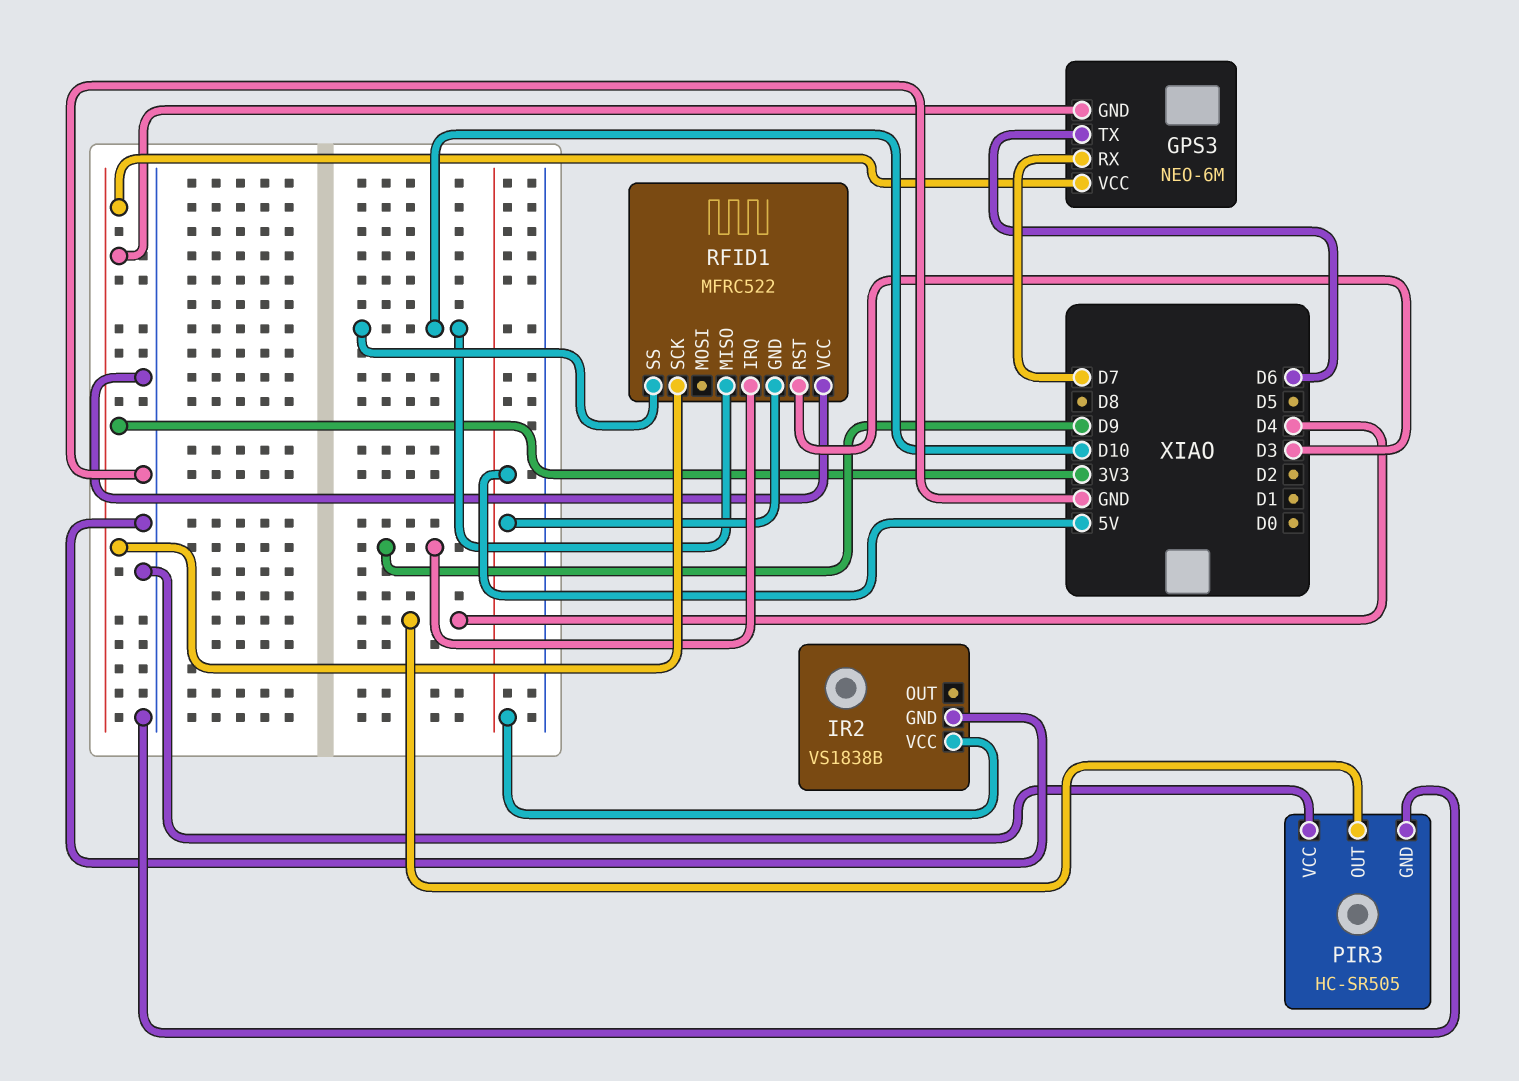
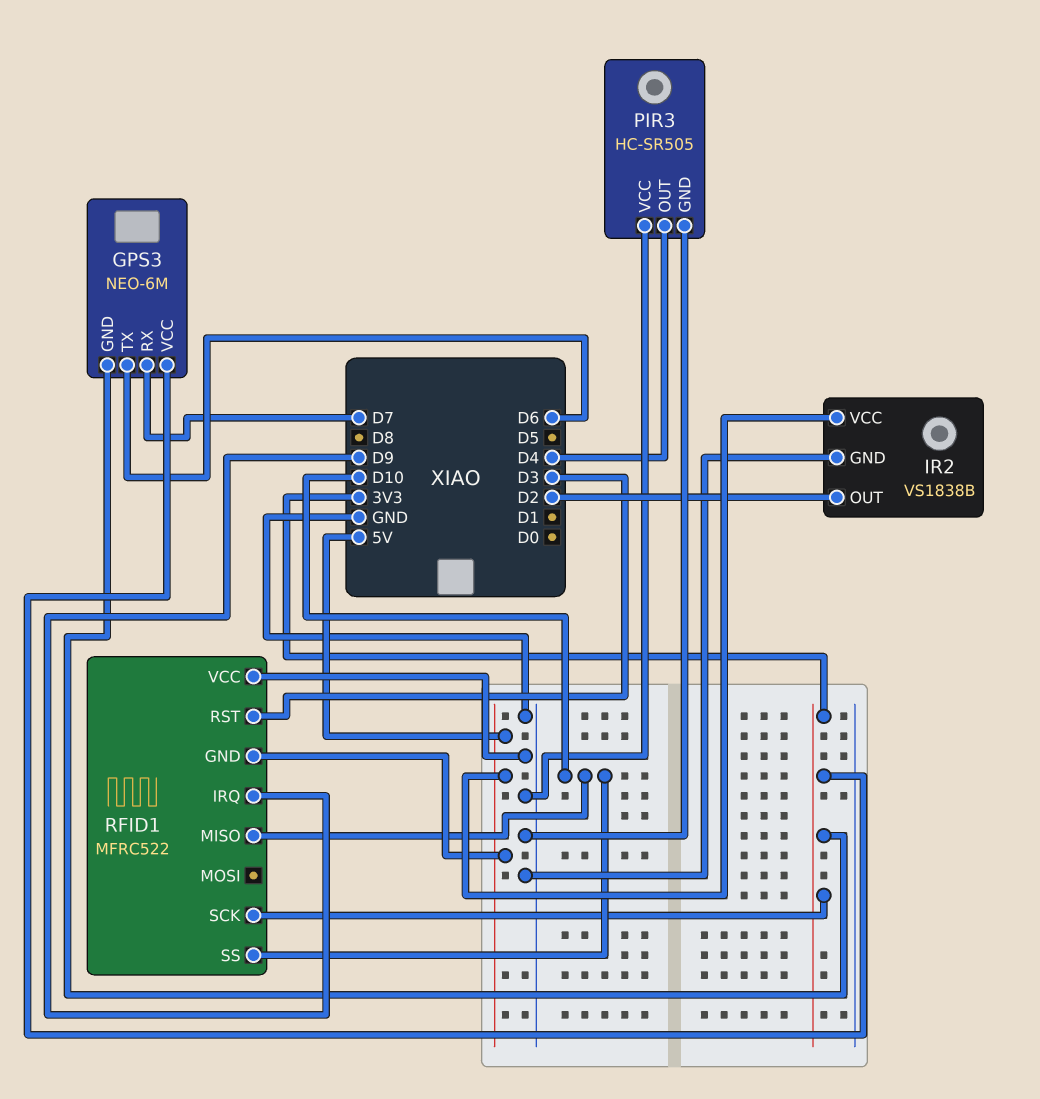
IR2 pin OUT: none -> D2

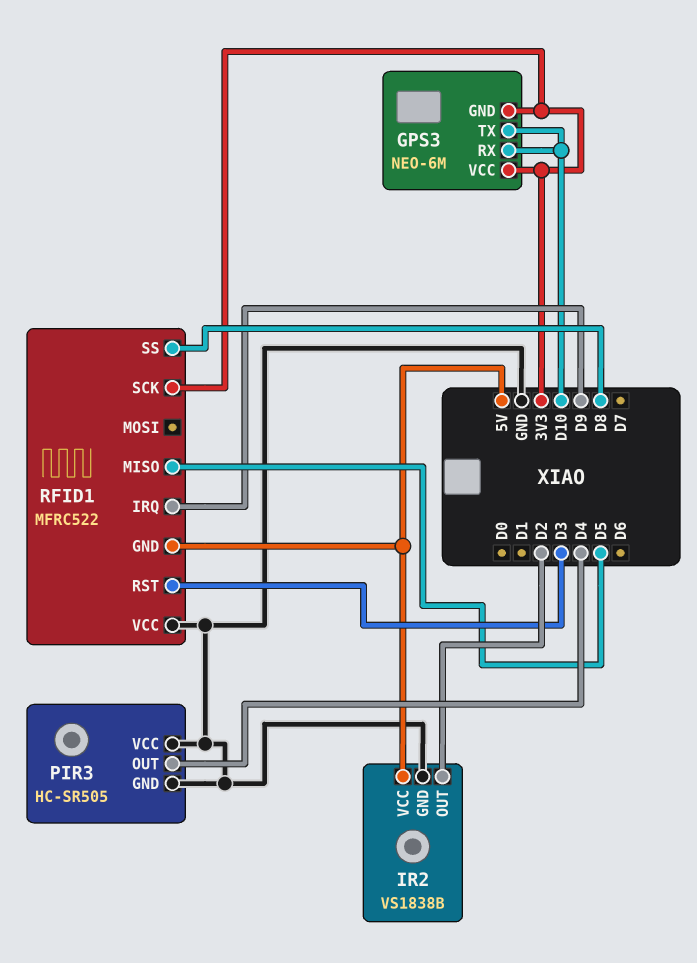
GPS3 pin RX: D7 -> D10
GPS3 pin TX: D6 -> D10
RFID1 pin MISO: D10 -> D5
RFID1 pin SS: D10 -> D8

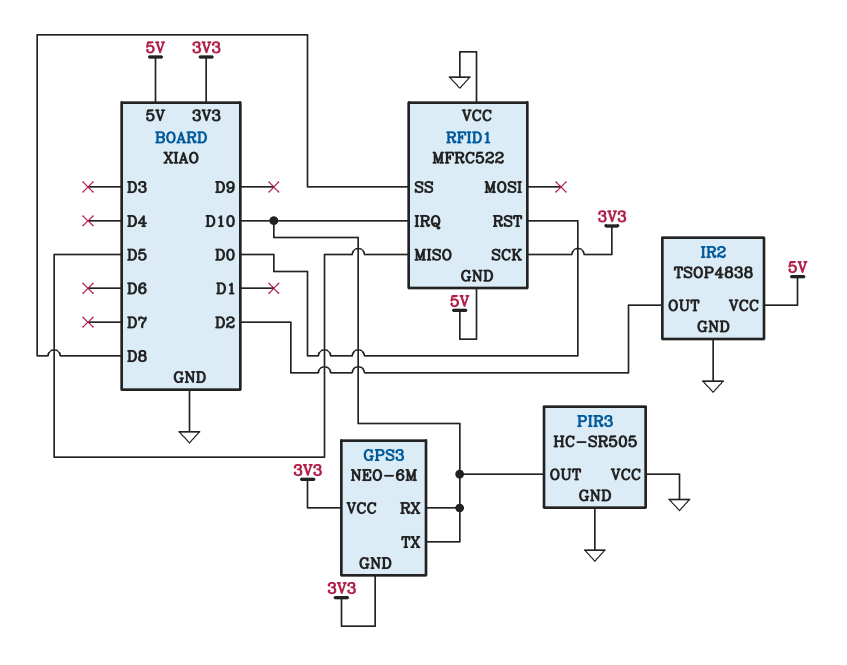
IR2: VS1838B -> TSOP4838
PIR3 pin OUT: D4 -> D10
RFID1 pin IRQ: D9 -> D10
RFID1 pin RST: D3 -> D0

